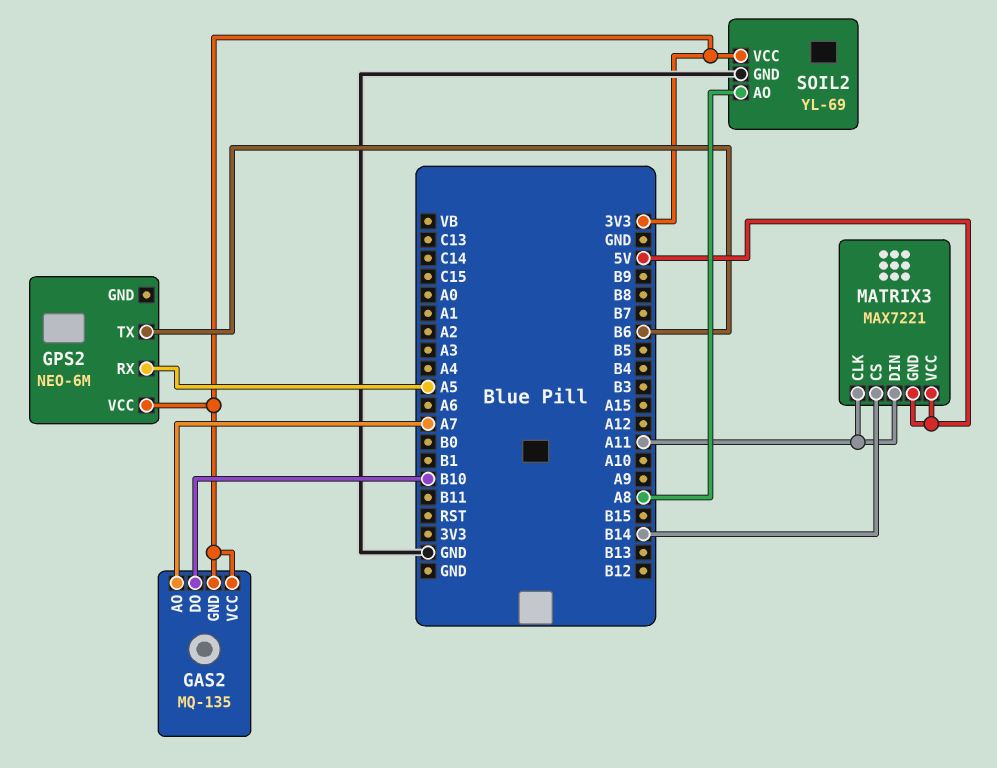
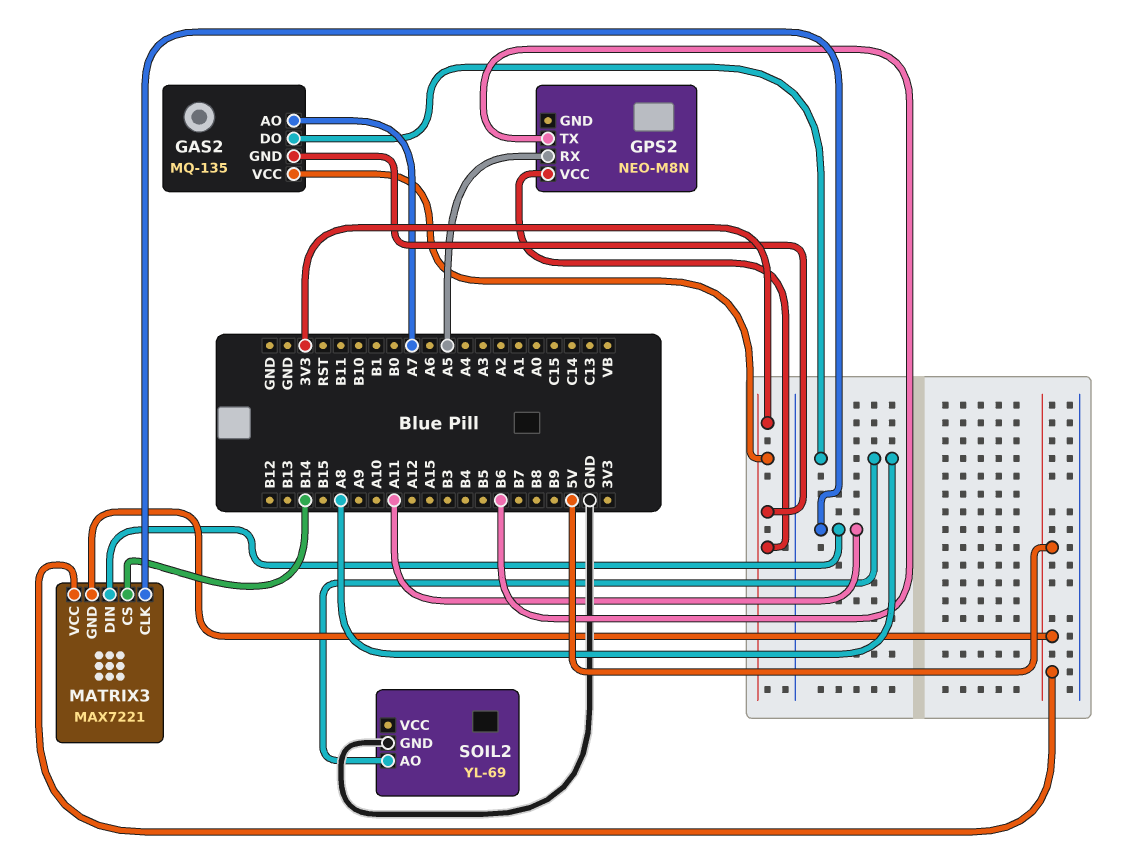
GAS2 pin DO: B10 -> A8
GPS2: NEO-6M -> NEO-M8N
SOIL2 pin VCC: 3V3 -> none

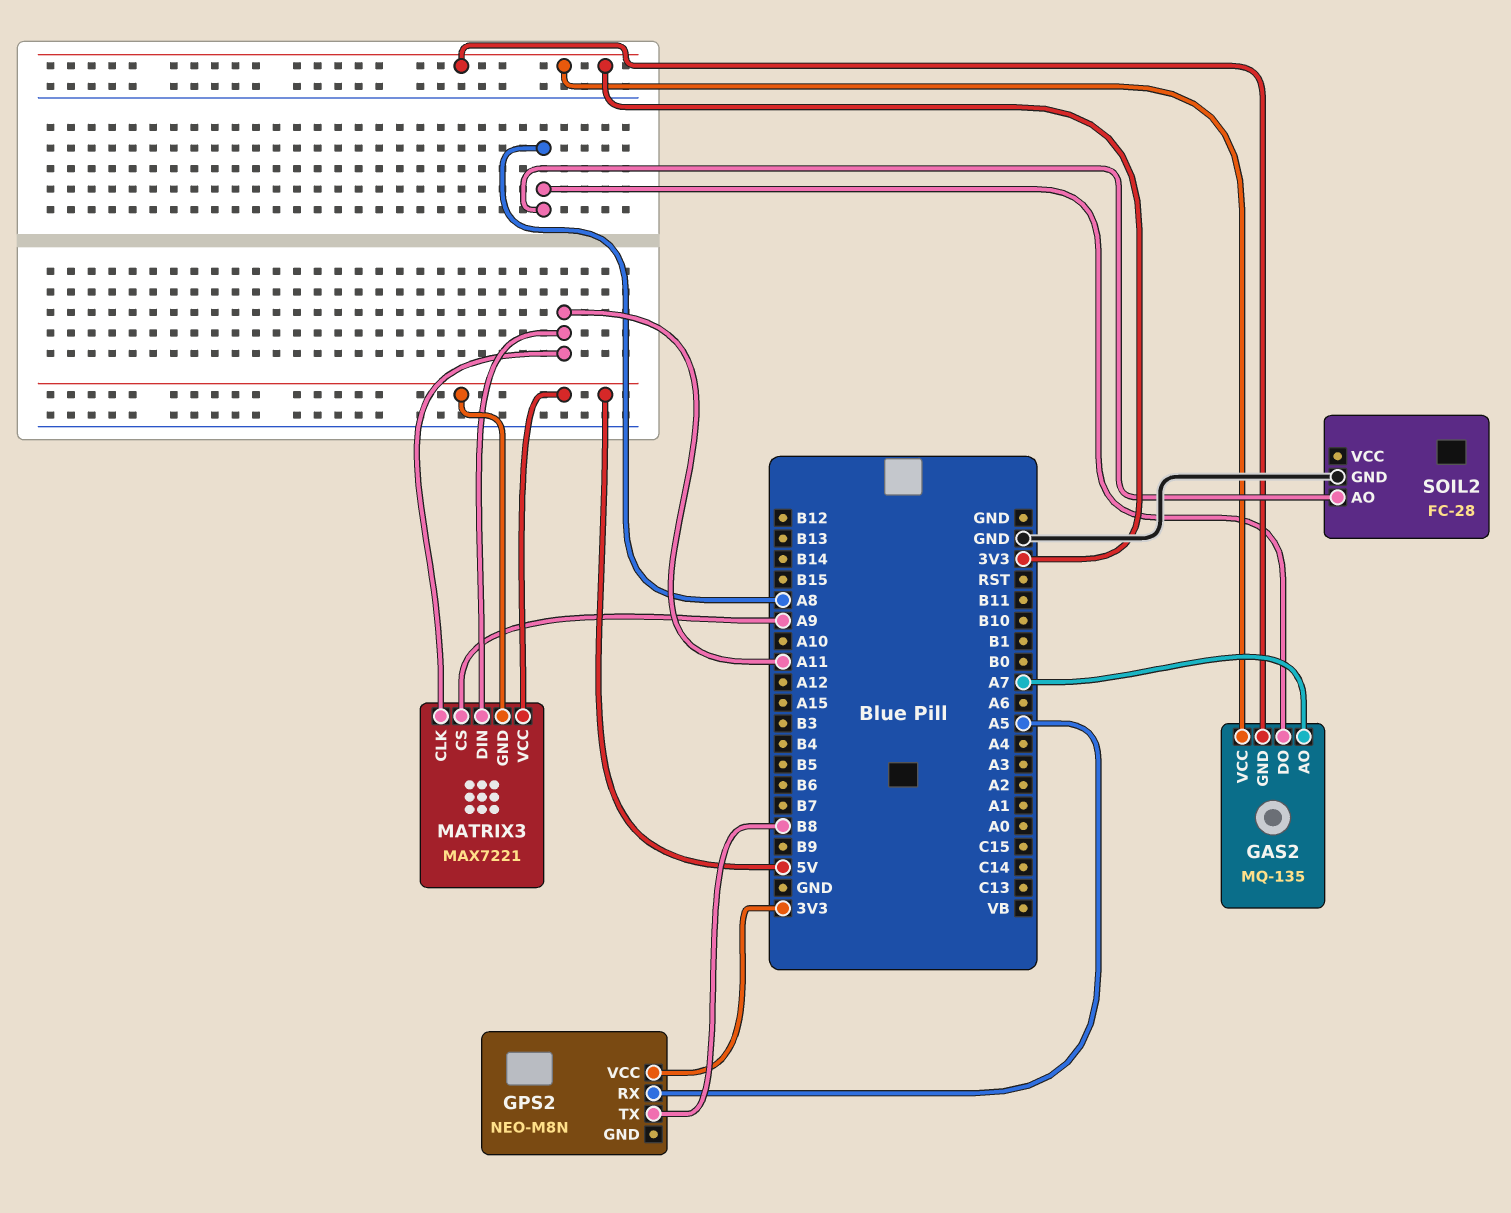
GPS2 pin TX: B6 -> B8
MATRIX3 pin CS: B14 -> A9
SOIL2: YL-69 -> FC-28

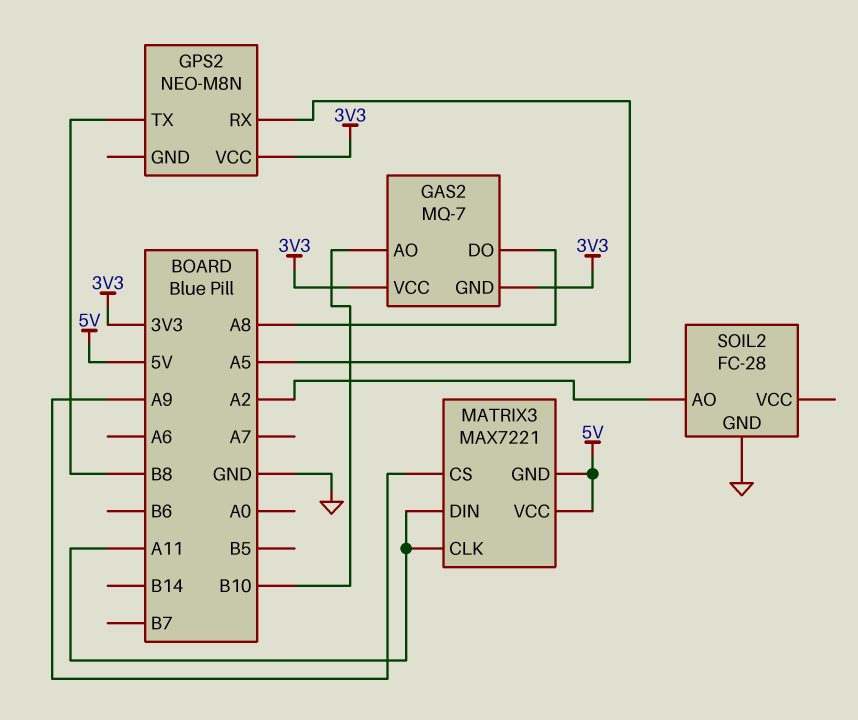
GAS2: MQ-135 -> MQ-7
GAS2 pin AO: A7 -> B10
SOIL2 pin AO: A8 -> A2

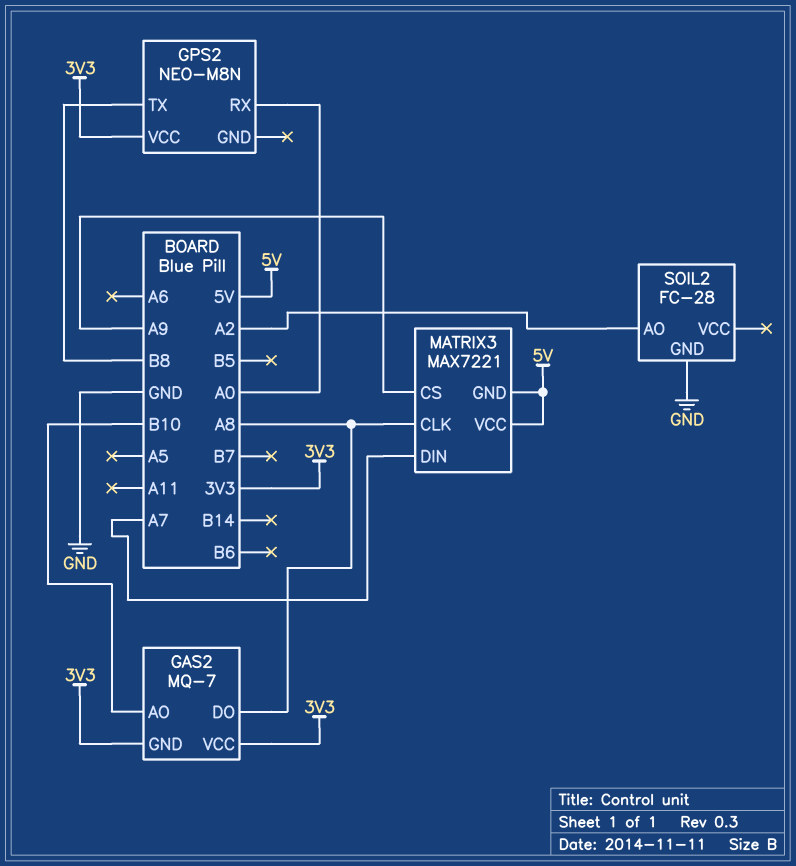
GPS2 pin RX: A5 -> A0
MATRIX3 pin CLK: A11 -> A8
MATRIX3 pin DIN: A11 -> A7

